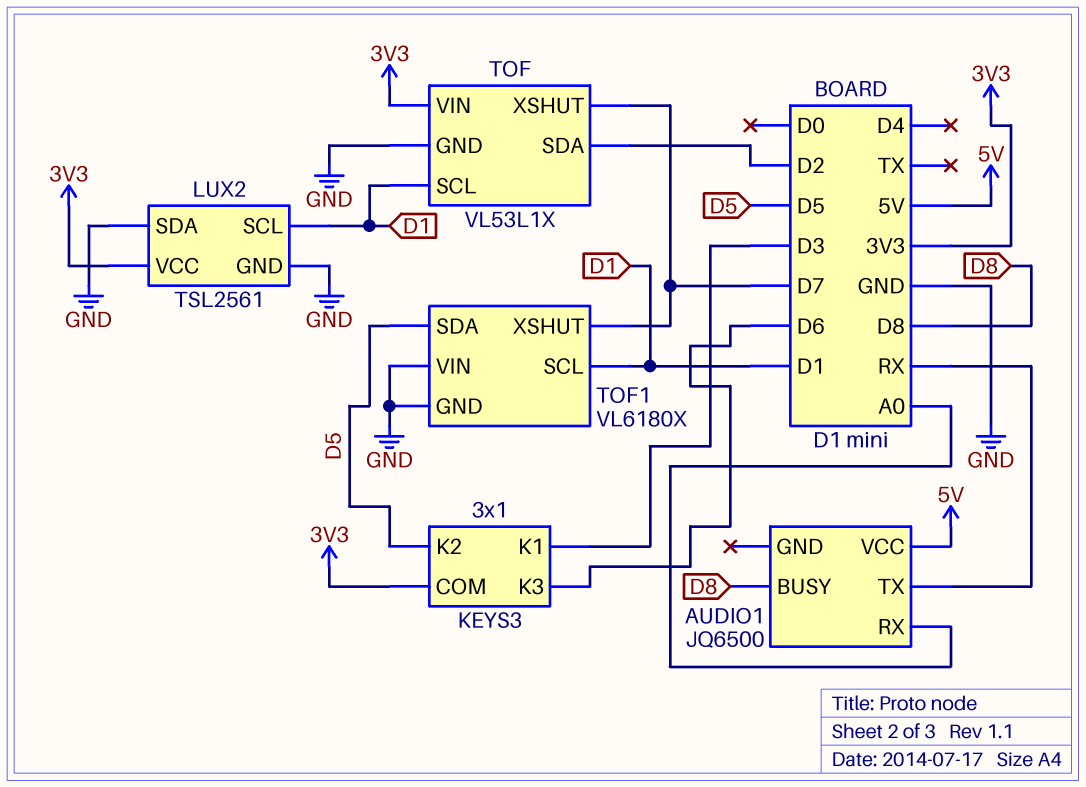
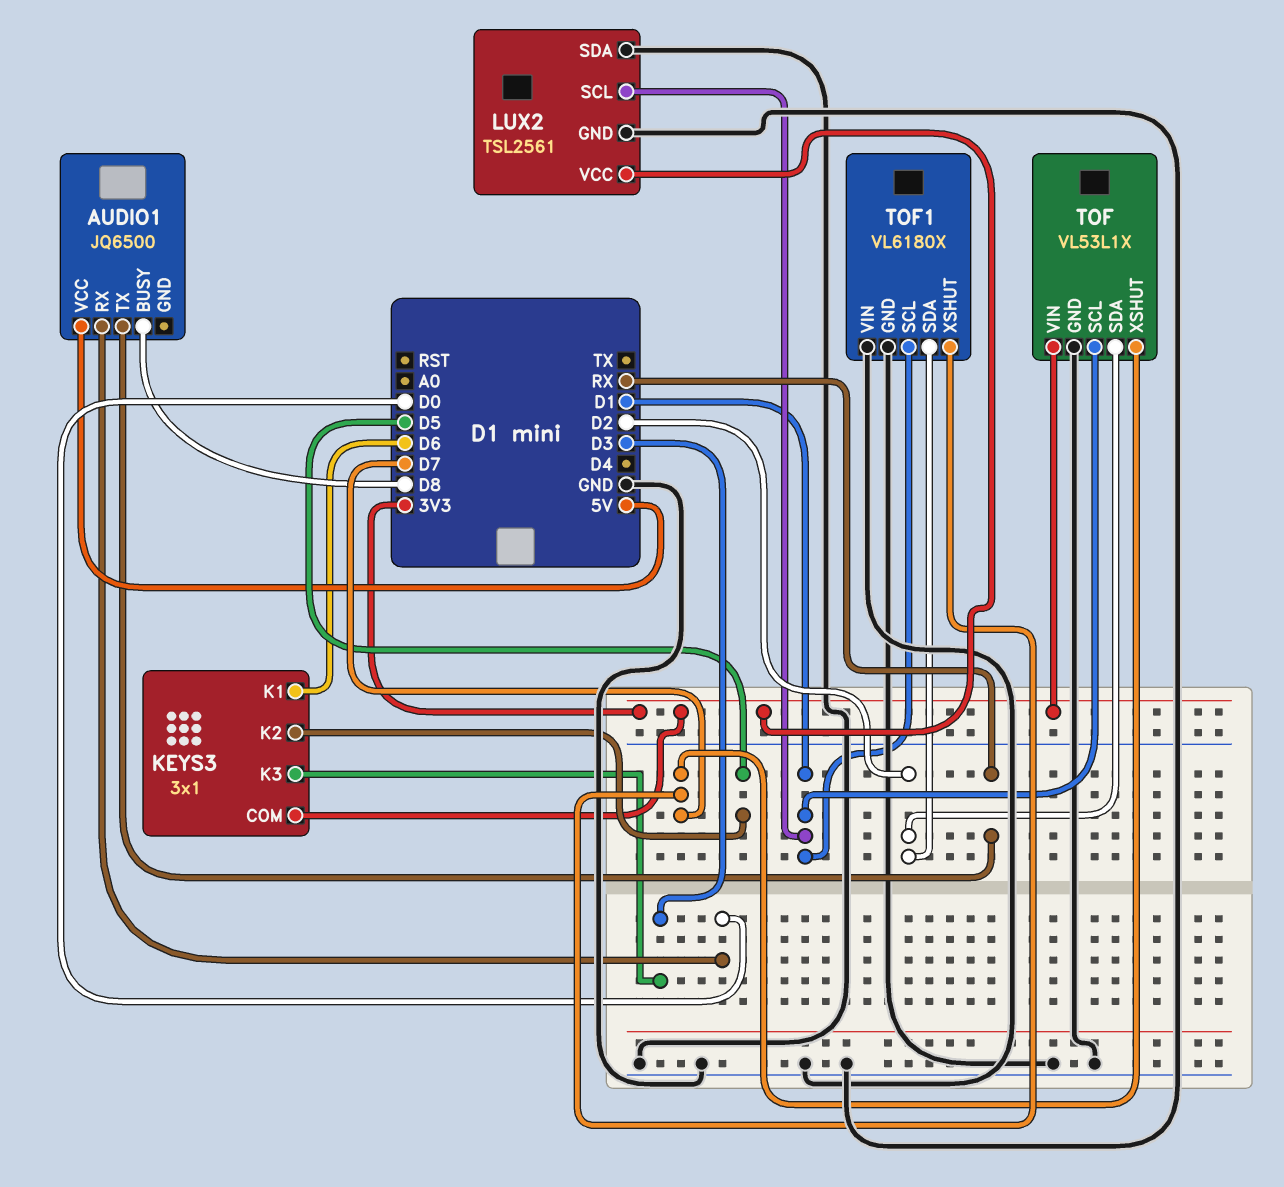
AUDIO1 pin RX: A0 -> D0
KEYS3 pin K1: D3 -> D6
KEYS3 pin K3: D6 -> D3
TOF1 pin SDA: D5 -> D2

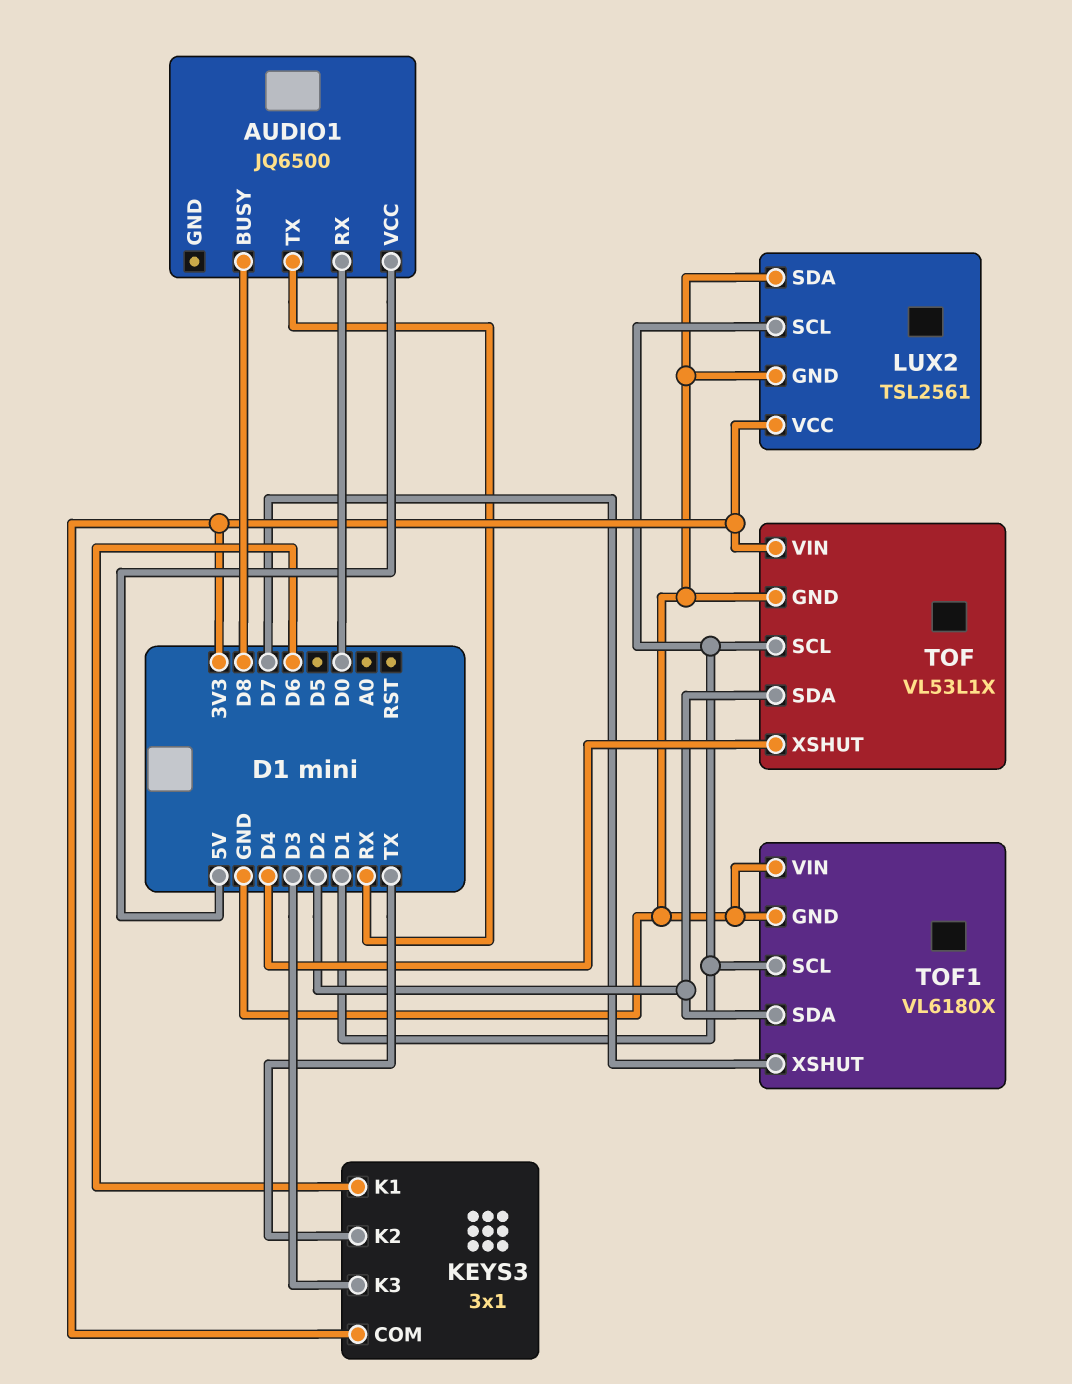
KEYS3 pin K2: D5 -> TX
TOF pin XSHUT: D7 -> D4

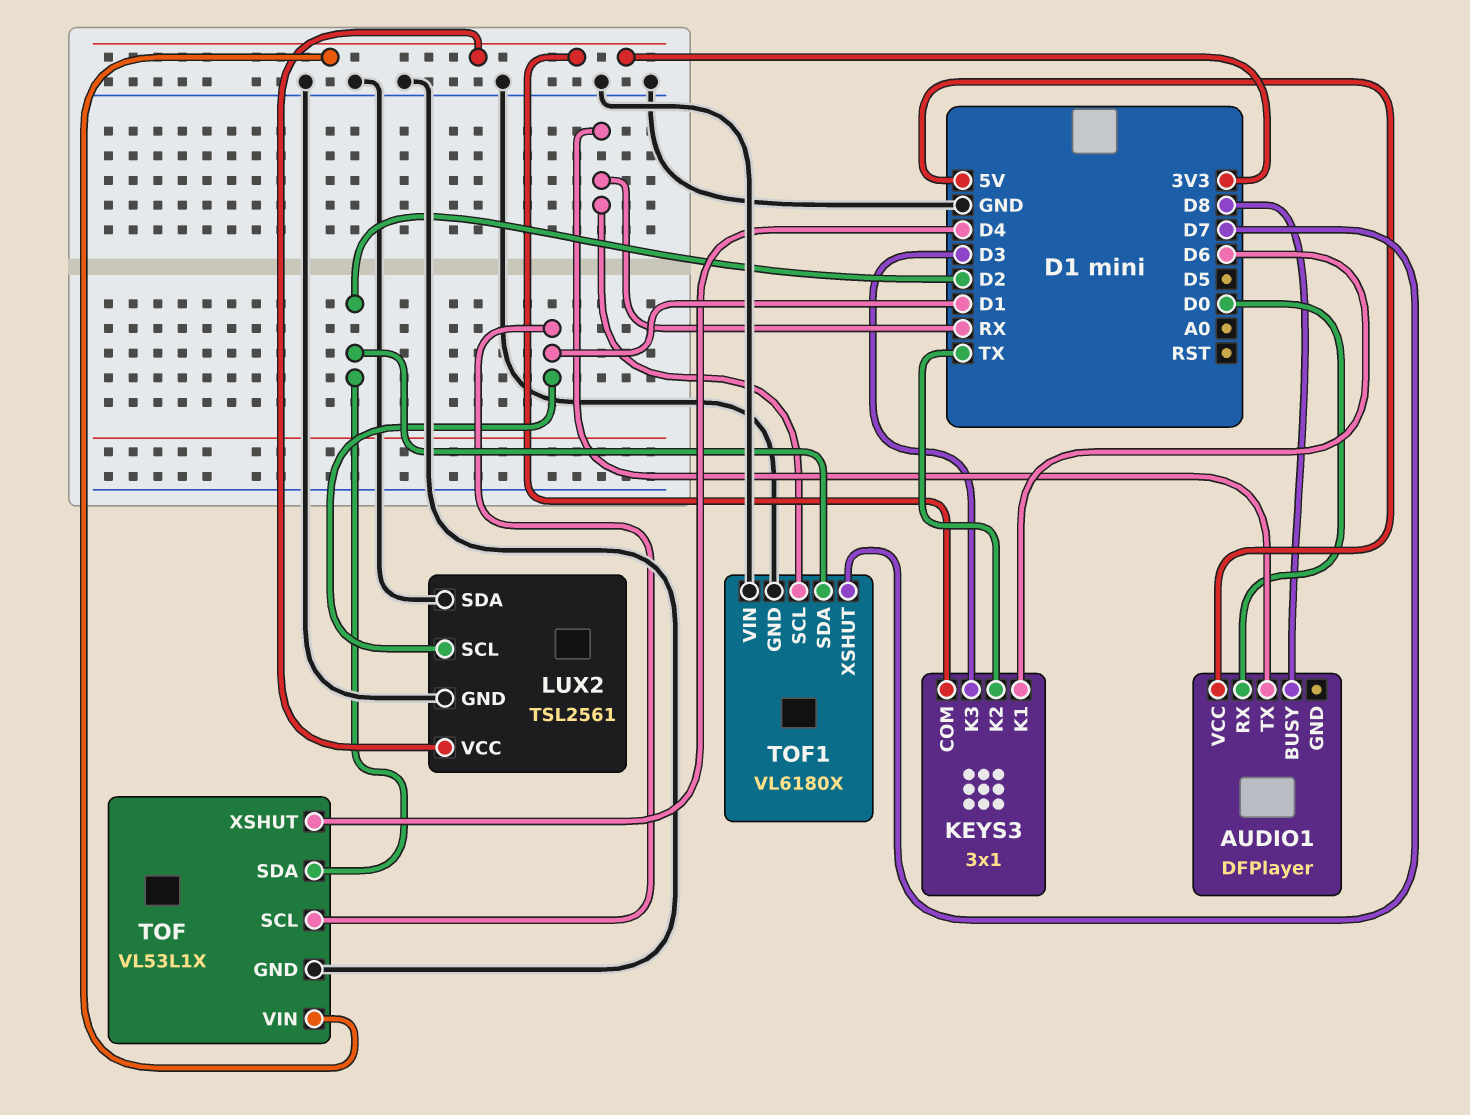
AUDIO1: JQ6500 -> DFPlayer
TOF1 pin SCL: D1 -> RX

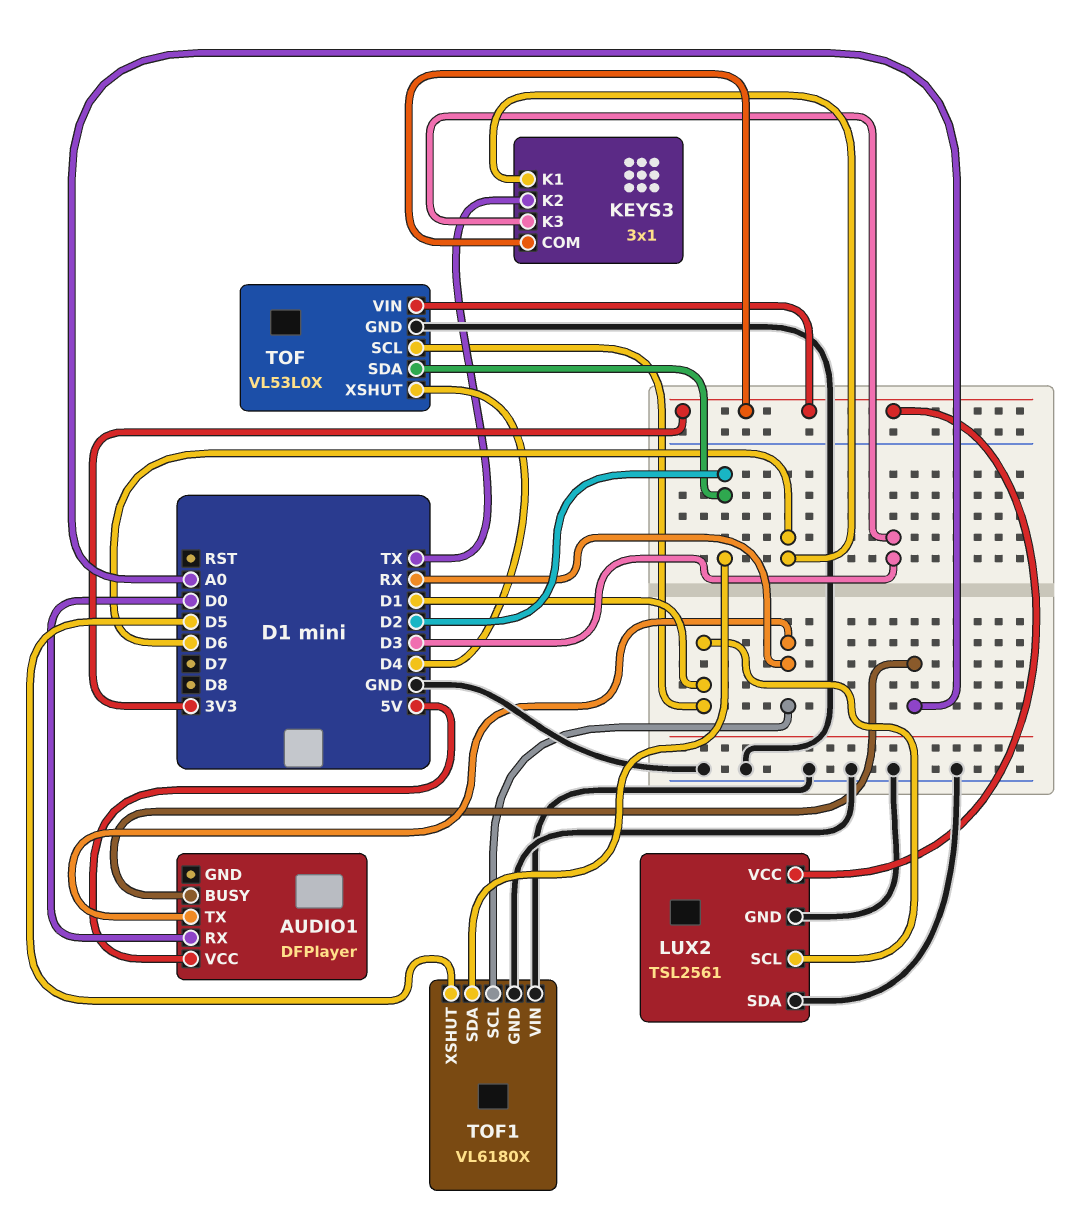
AUDIO1 pin BUSY: D8 -> A0
TOF: VL53L1X -> VL53L0X
TOF1 pin XSHUT: D7 -> D5

